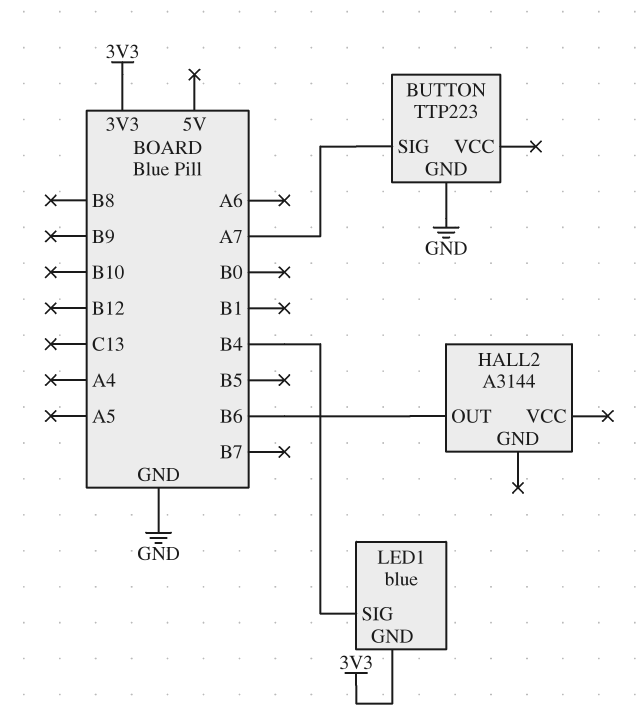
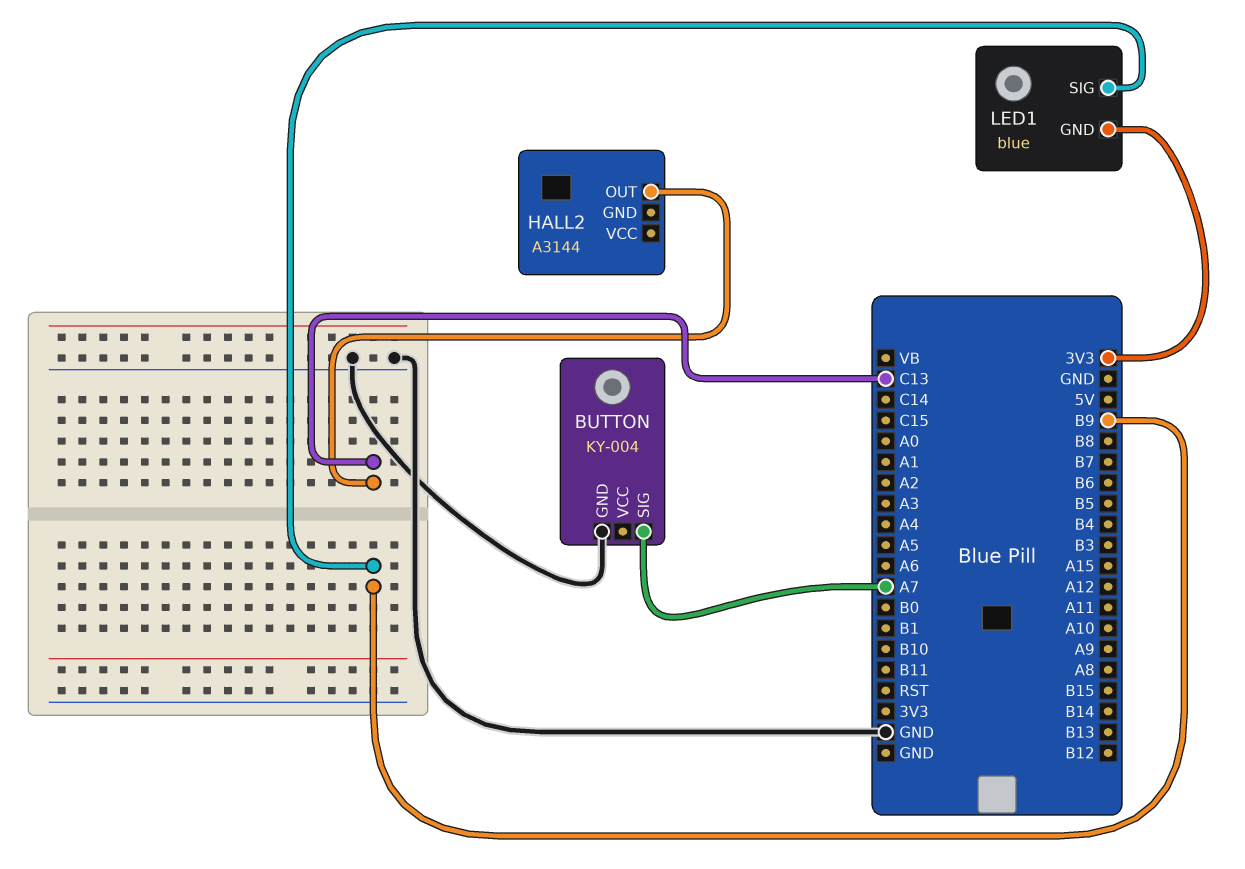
BUTTON: TTP223 -> KY-004
HALL2 pin OUT: B6 -> C13
LED1 pin SIG: B4 -> B9

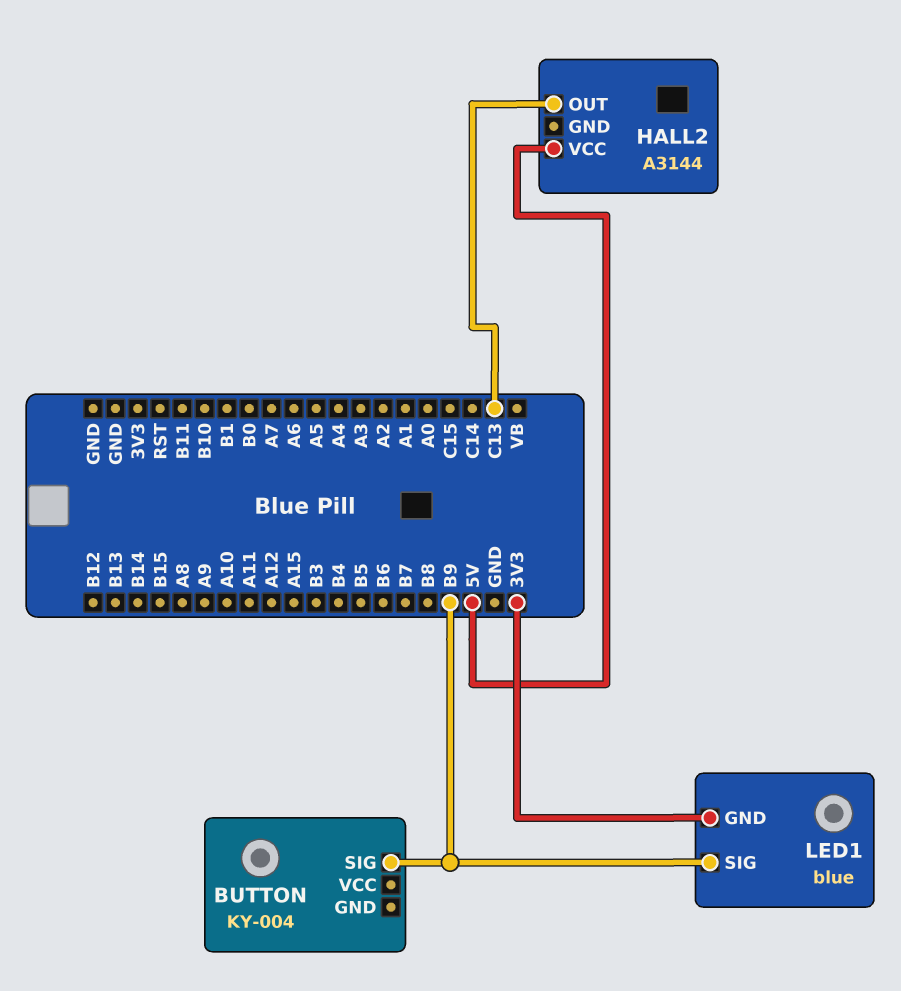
BUTTON pin GND: GND -> none
BUTTON pin SIG: A7 -> B9
HALL2 pin VCC: none -> 5V

